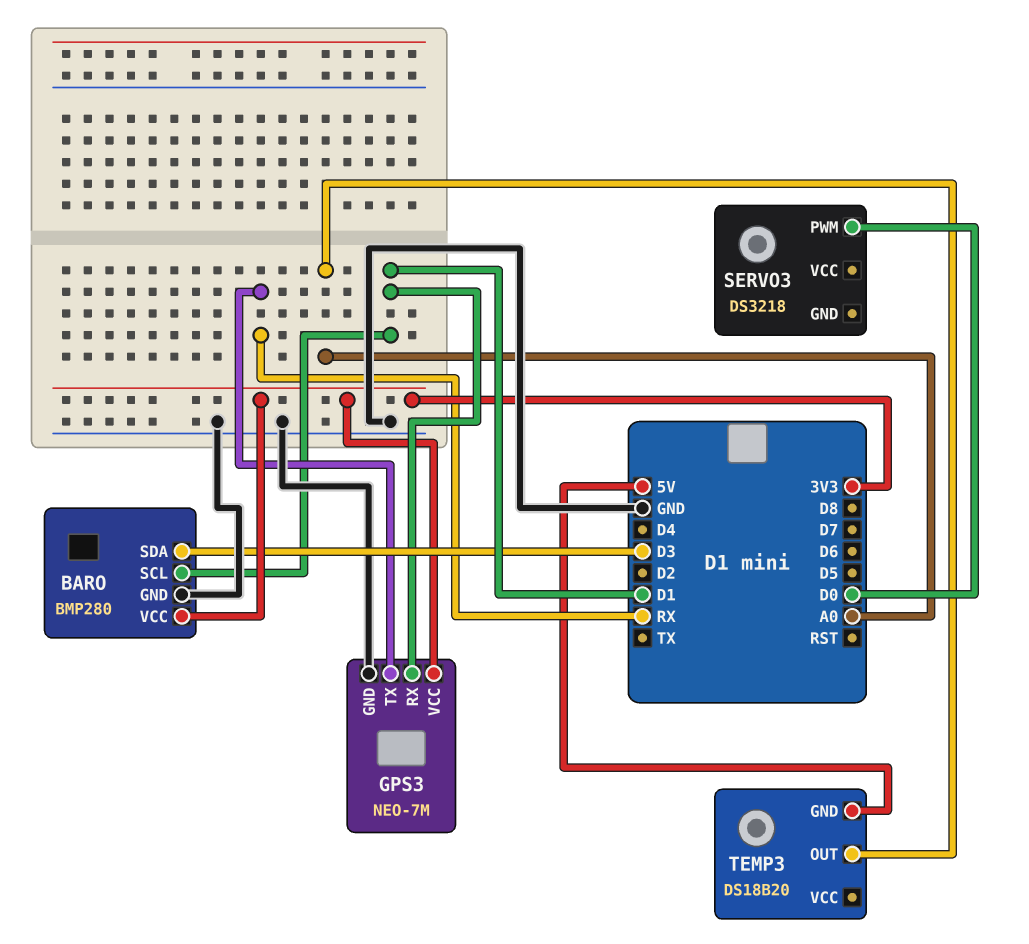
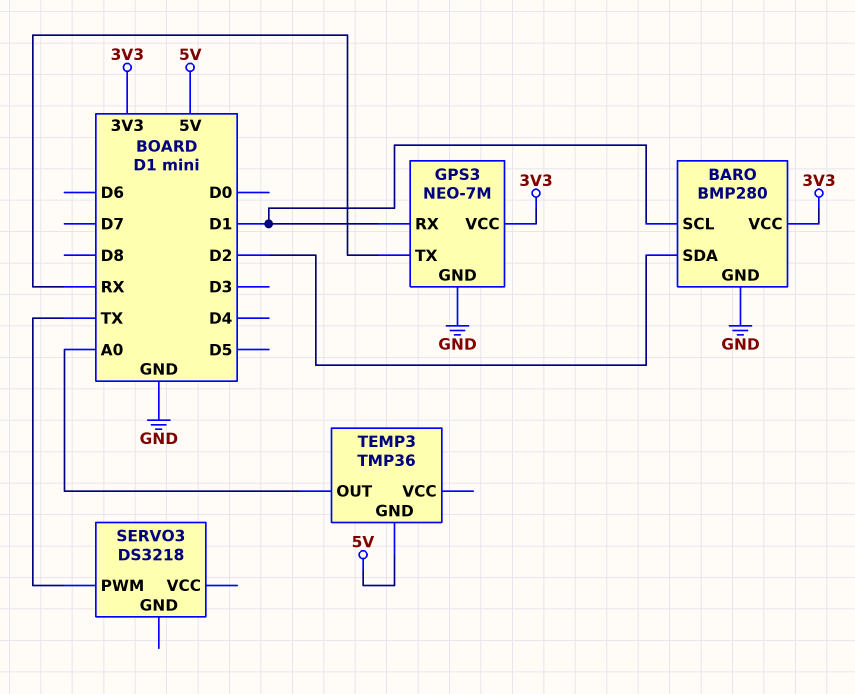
BARO pin SDA: D3 -> D2
SERVO3 pin PWM: D0 -> TX
TEMP3: DS18B20 -> TMP36

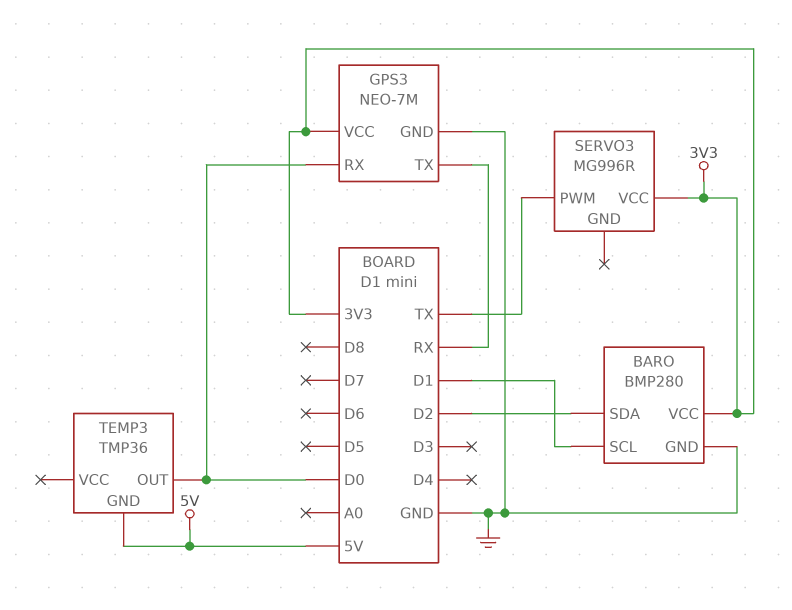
GPS3 pin RX: D1 -> D0
SERVO3: DS3218 -> MG996R
SERVO3 pin VCC: none -> 3V3
TEMP3 pin OUT: A0 -> D0

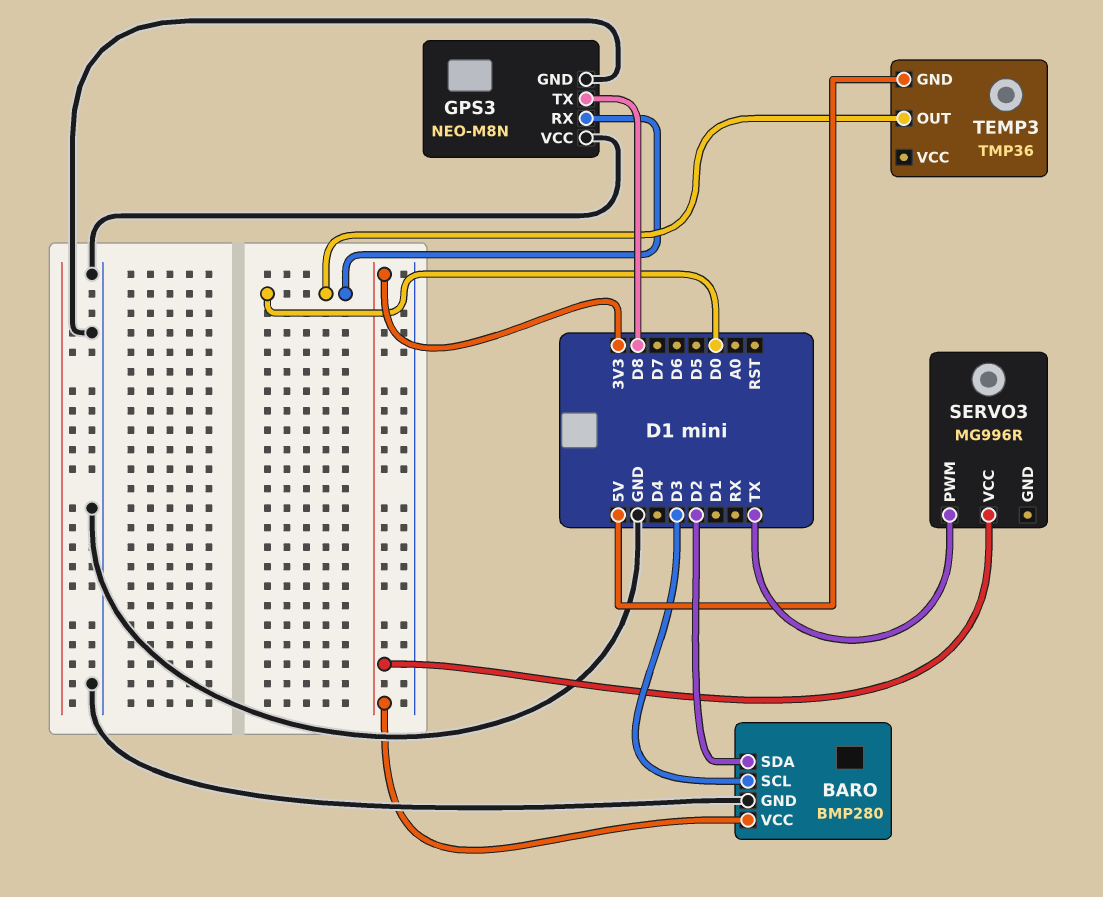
BARO pin SCL: D1 -> D3
GPS3: NEO-7M -> NEO-M8N
GPS3 pin TX: RX -> D8
GPS3 pin VCC: 3V3 -> GND

